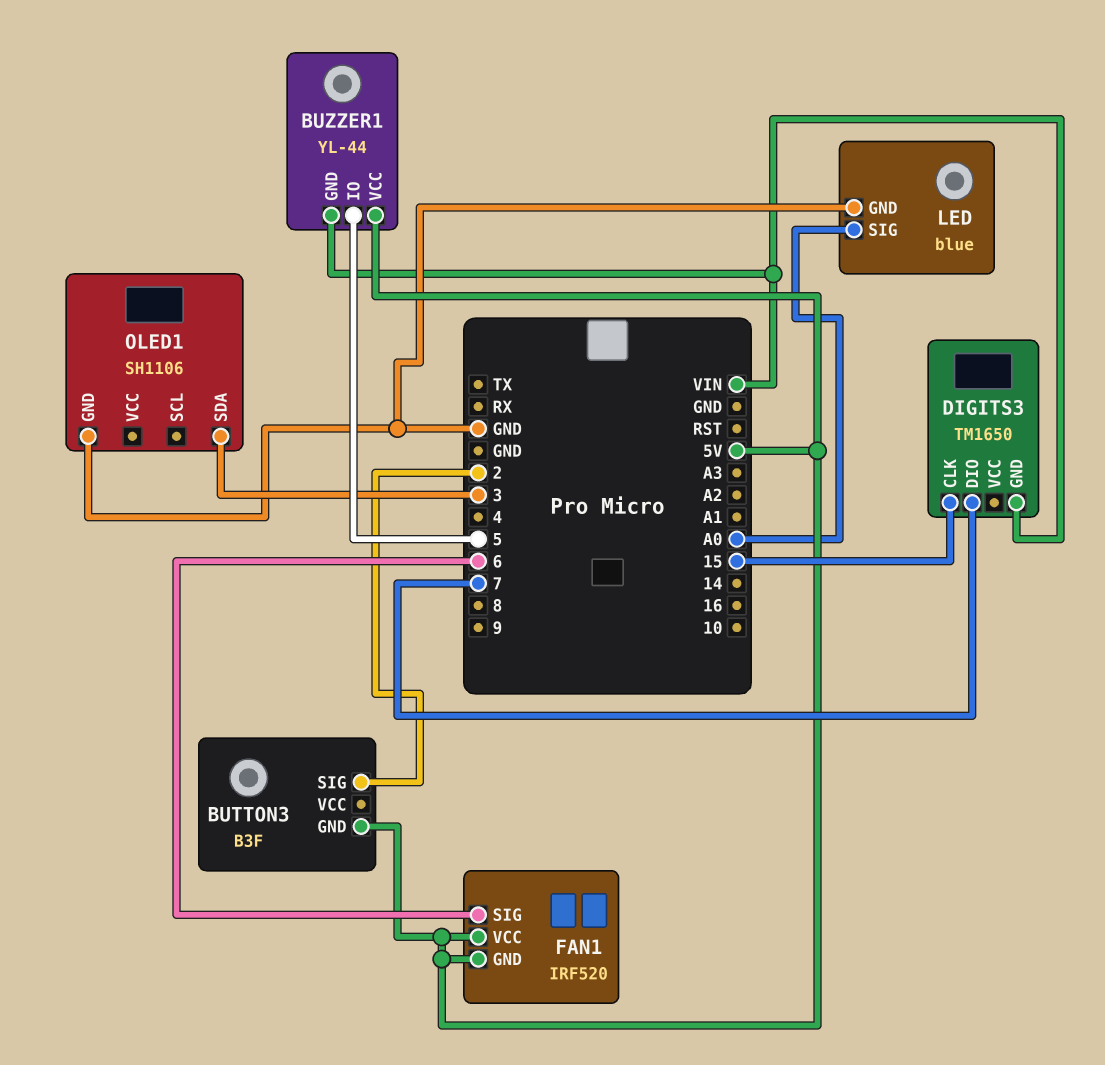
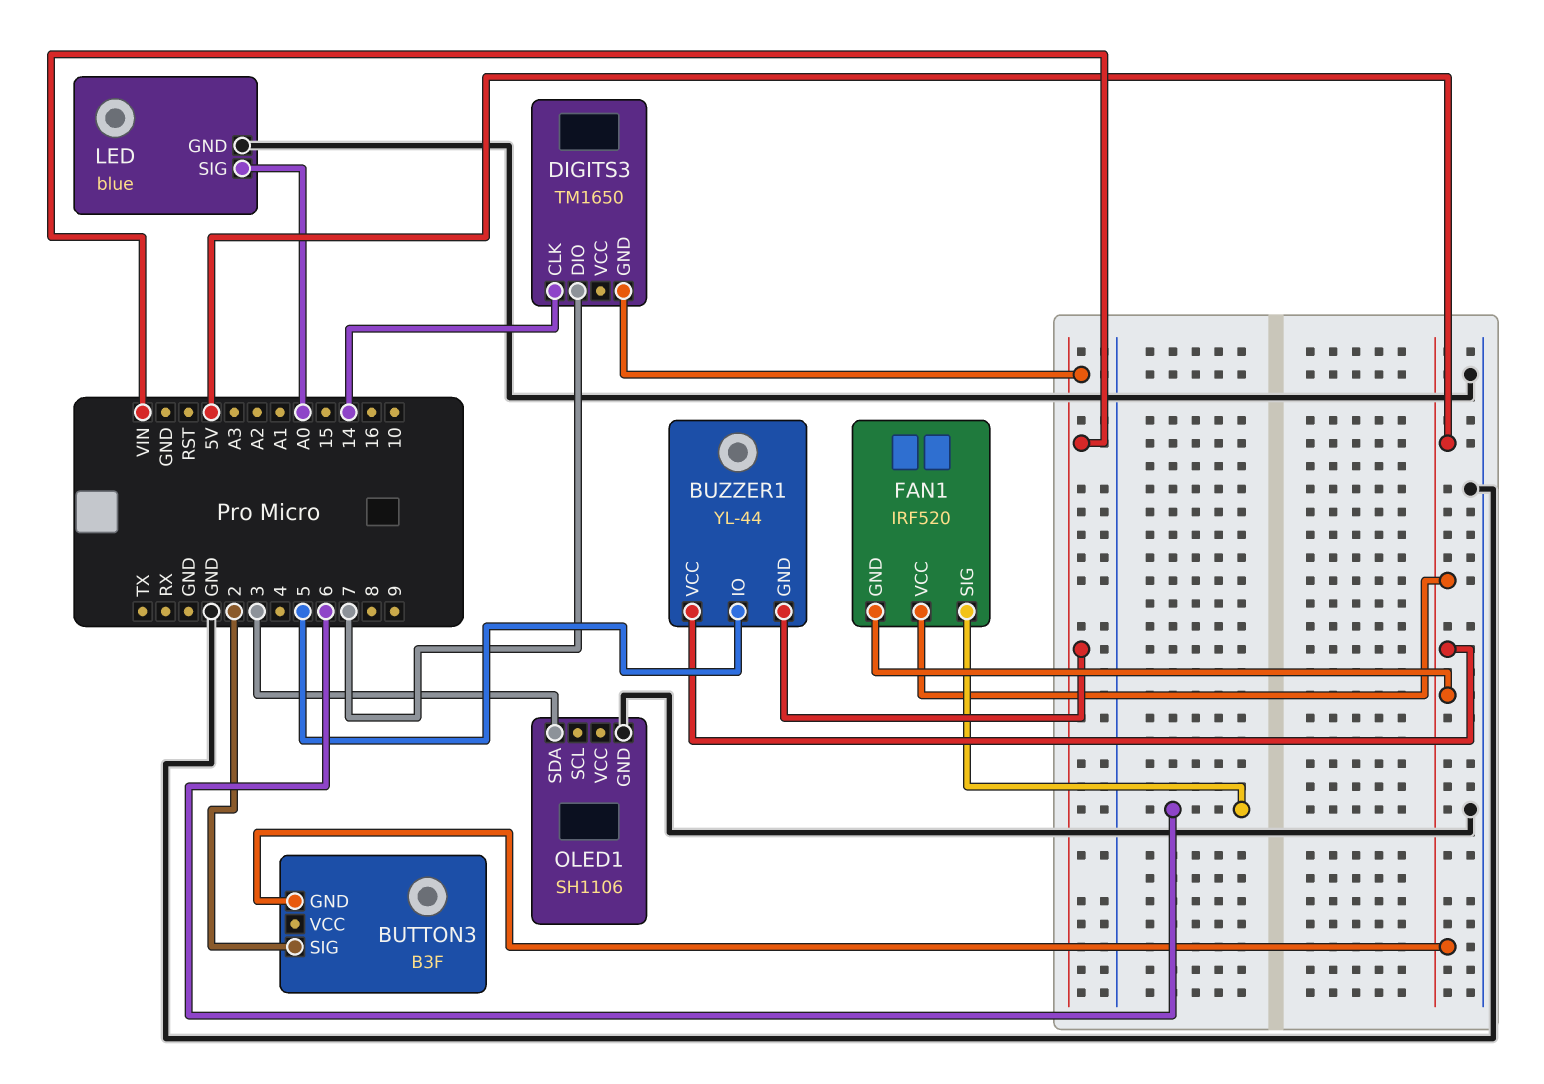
DIGITS3 pin CLK: 15 -> 14

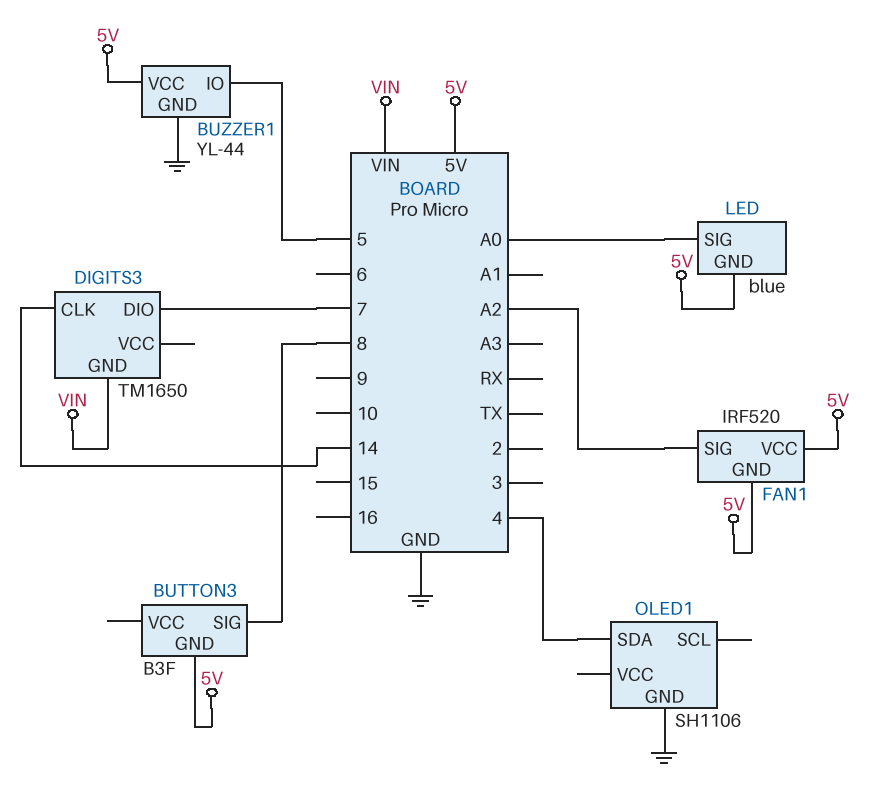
BUTTON3 pin SIG: 2 -> 8
BUZZER1 pin GND: VIN -> GND
FAN1 pin SIG: 6 -> A2
LED pin GND: GND -> 5V
OLED1 pin SDA: 3 -> 4

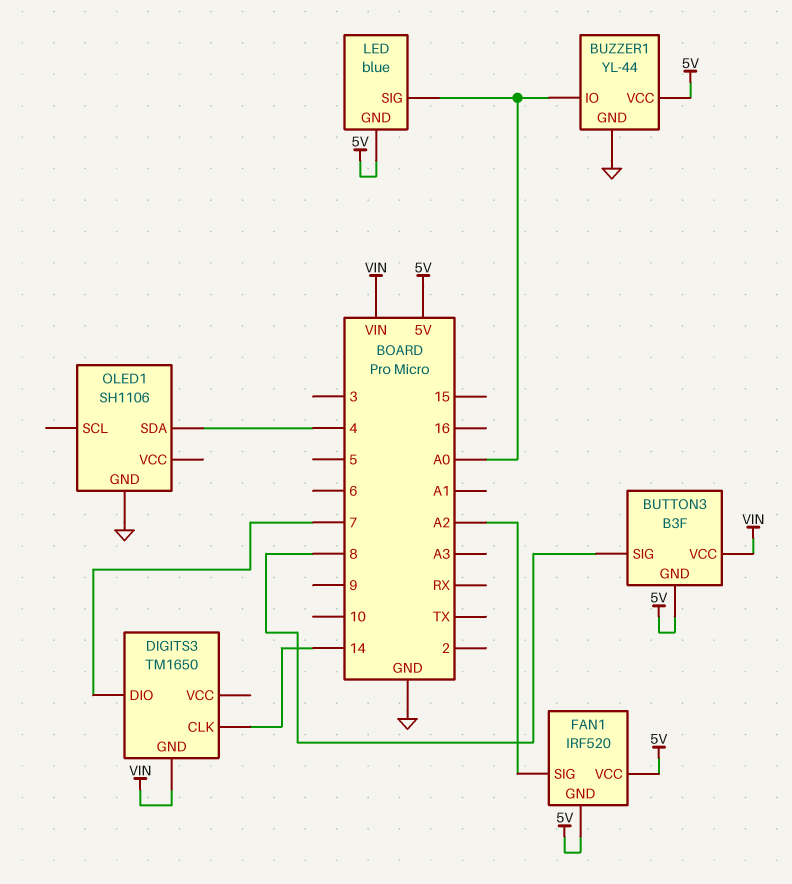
BUTTON3 pin VCC: none -> VIN
BUZZER1 pin IO: 5 -> A0

